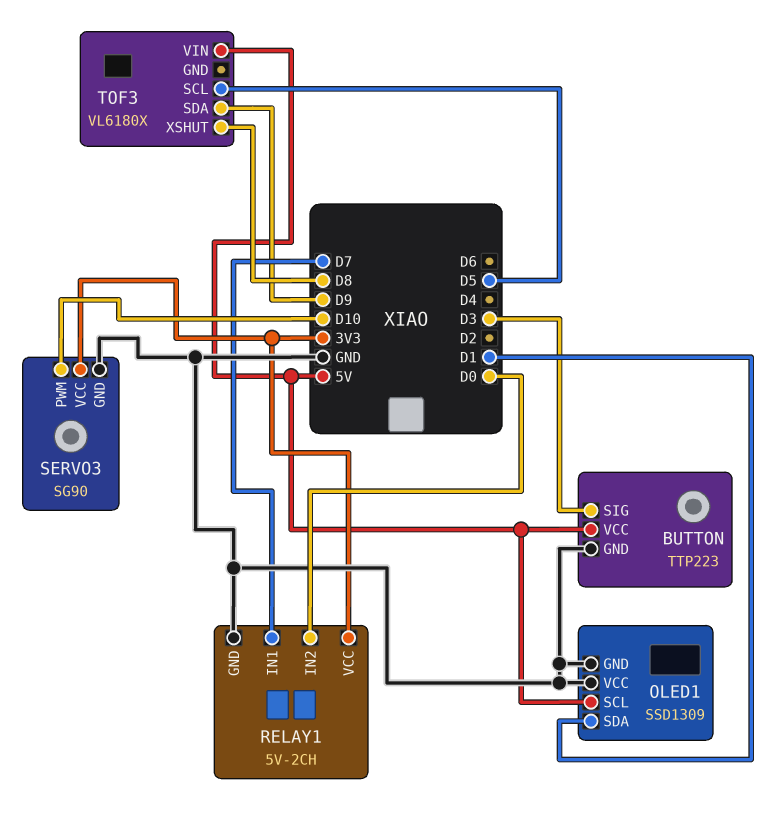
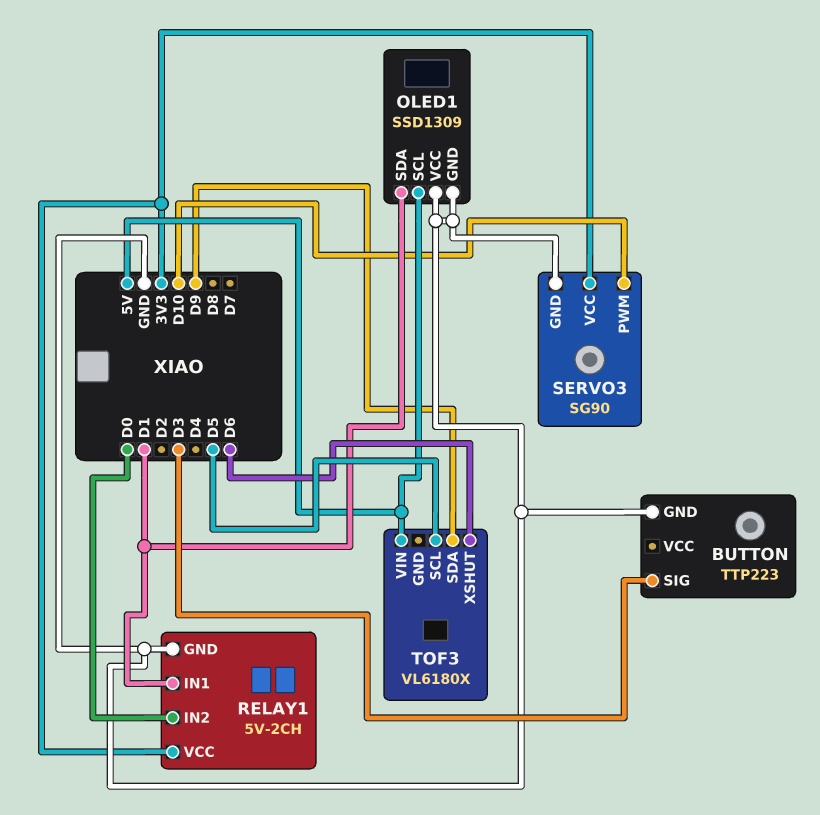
BUTTON pin VCC: 5V -> none
RELAY1 pin IN1: D7 -> D1
TOF3 pin XSHUT: D8 -> D6

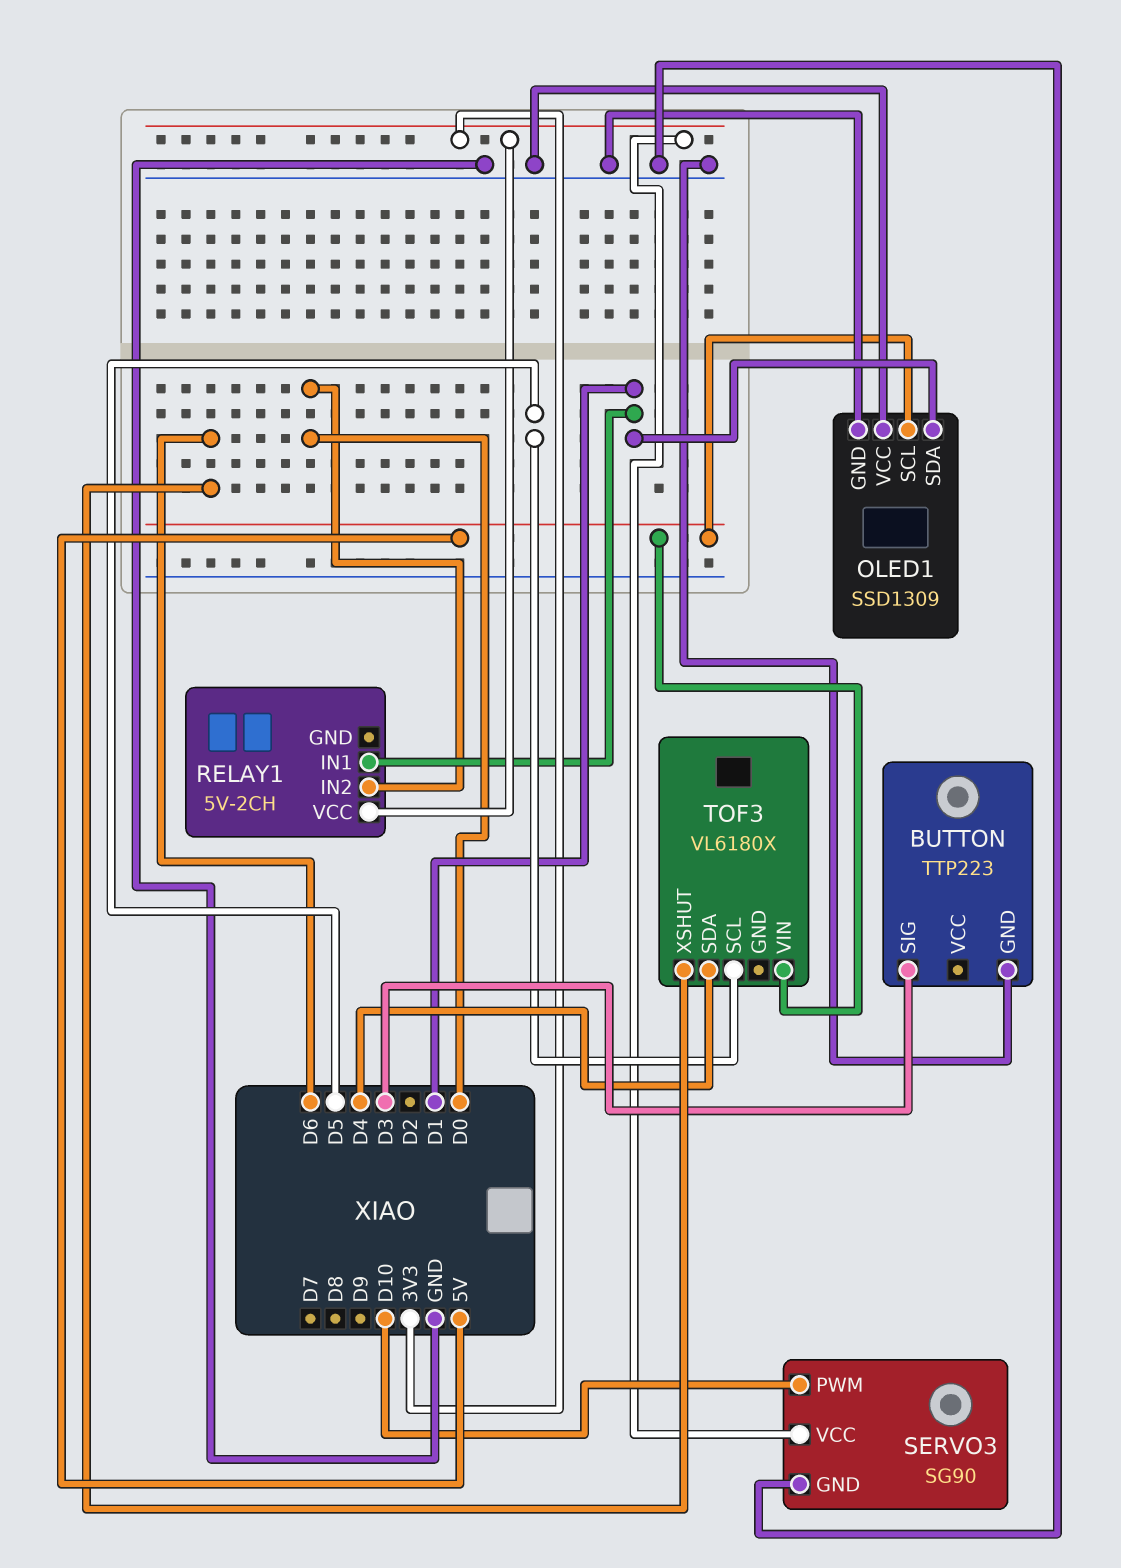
RELAY1 pin GND: GND -> none
TOF3 pin SDA: D9 -> D4

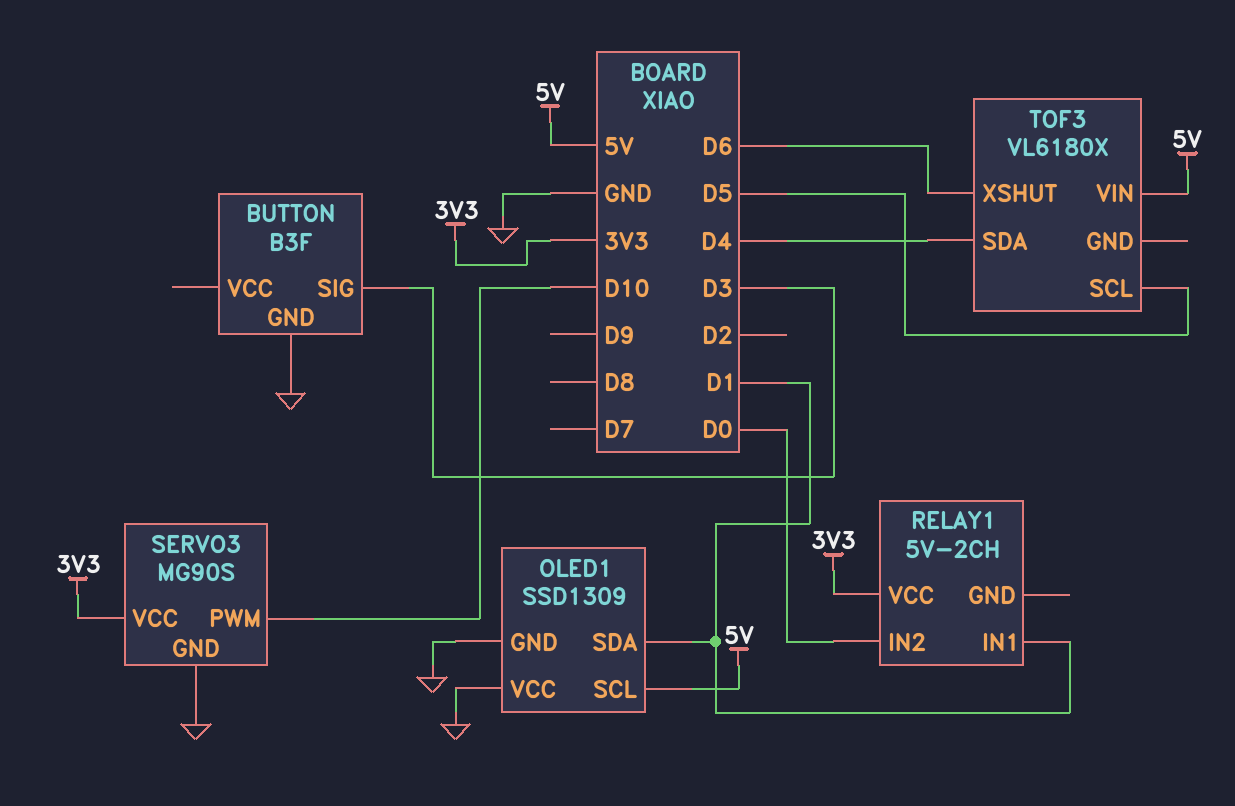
BUTTON: TTP223 -> B3F
SERVO3: SG90 -> MG90S

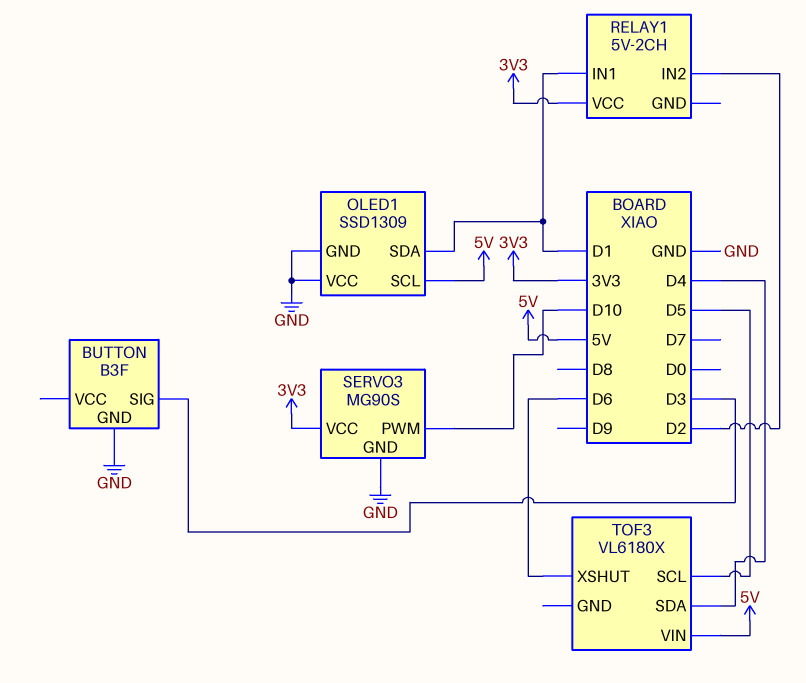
RELAY1 pin IN2: D0 -> D2

